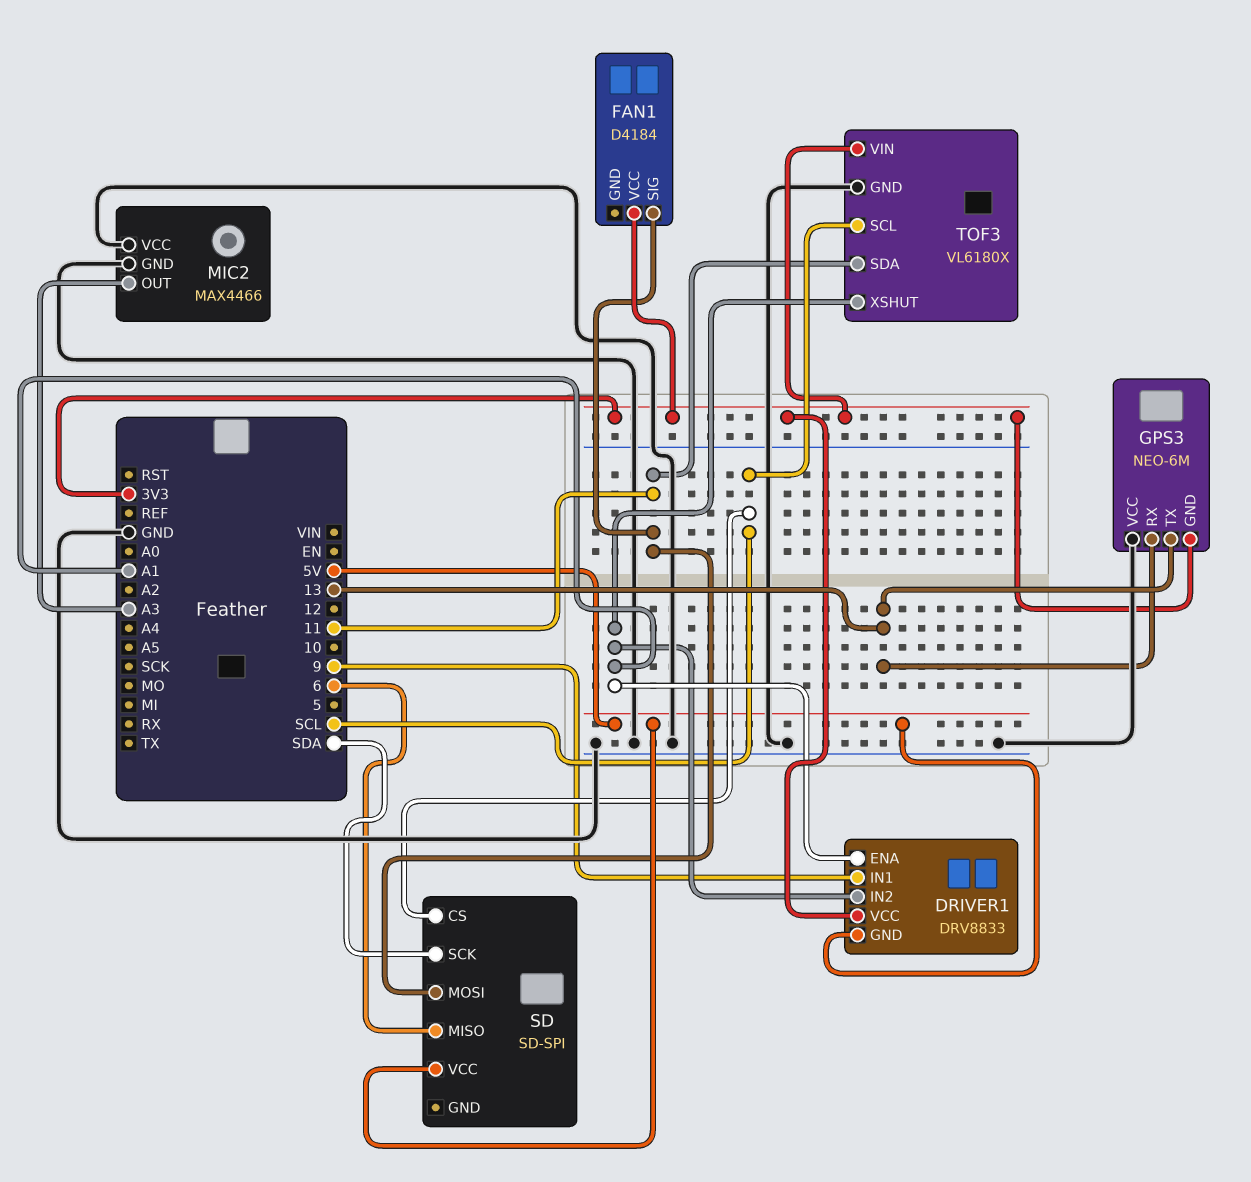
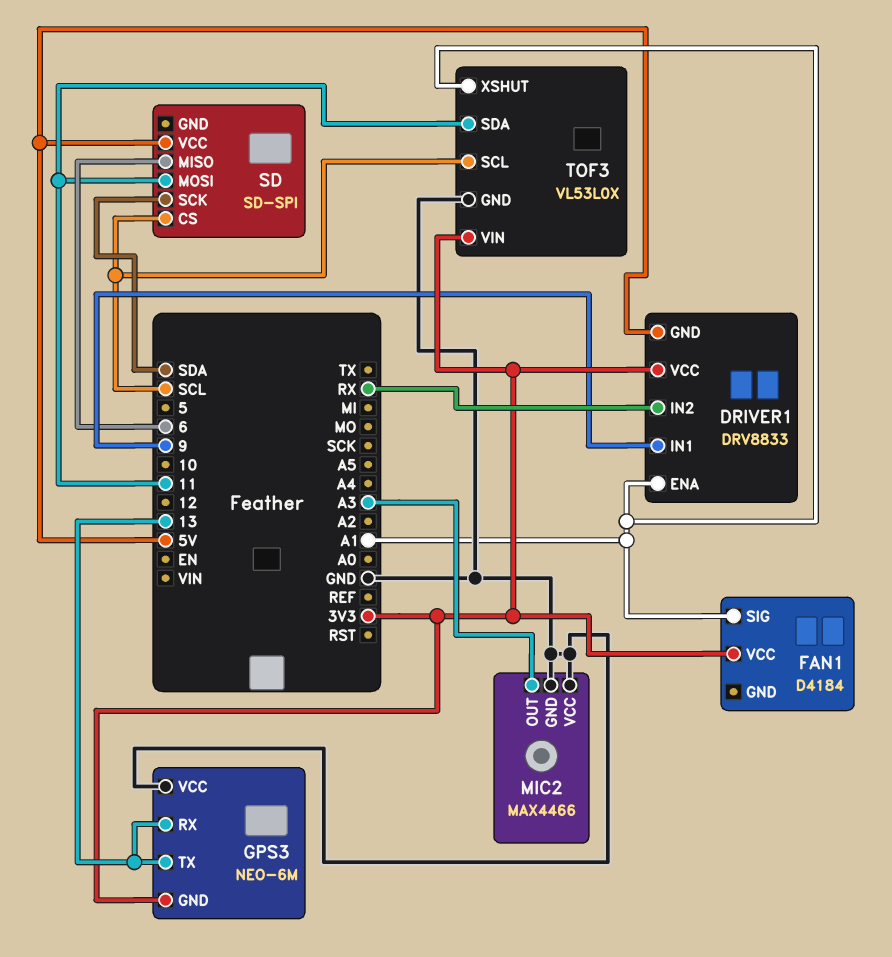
DRIVER1 pin IN2: A1 -> RX
FAN1 pin SIG: 11 -> A1
TOF3: VL6180X -> VL53L0X

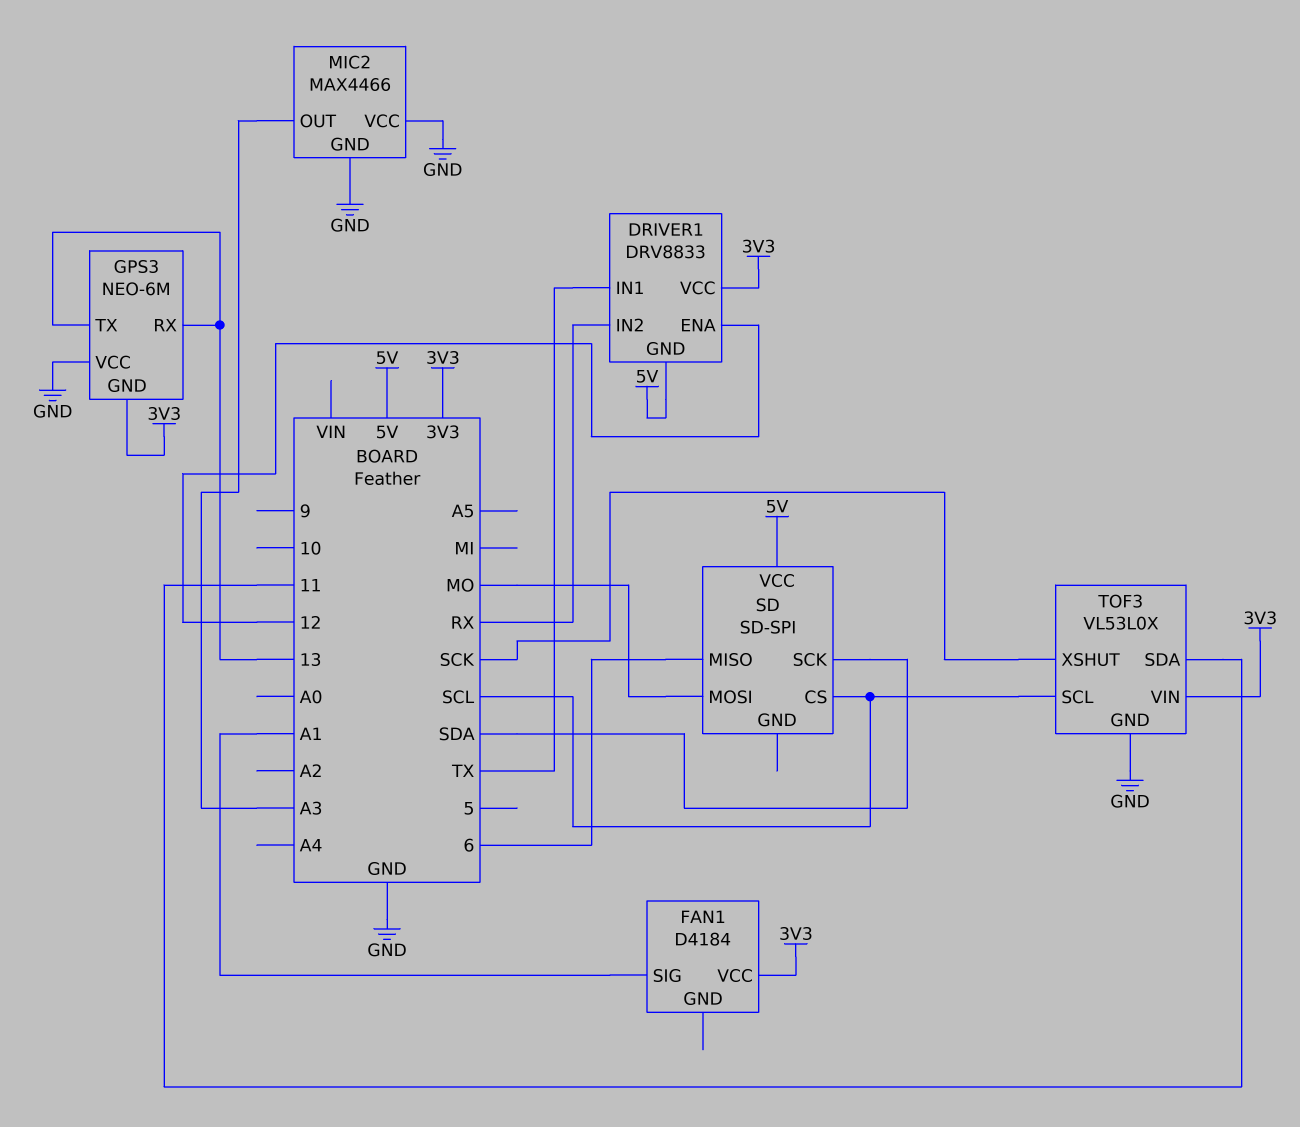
DRIVER1 pin ENA: A1 -> 12
DRIVER1 pin IN1: 9 -> TX
SD pin MOSI: 11 -> MO
TOF3 pin XSHUT: A1 -> SCK

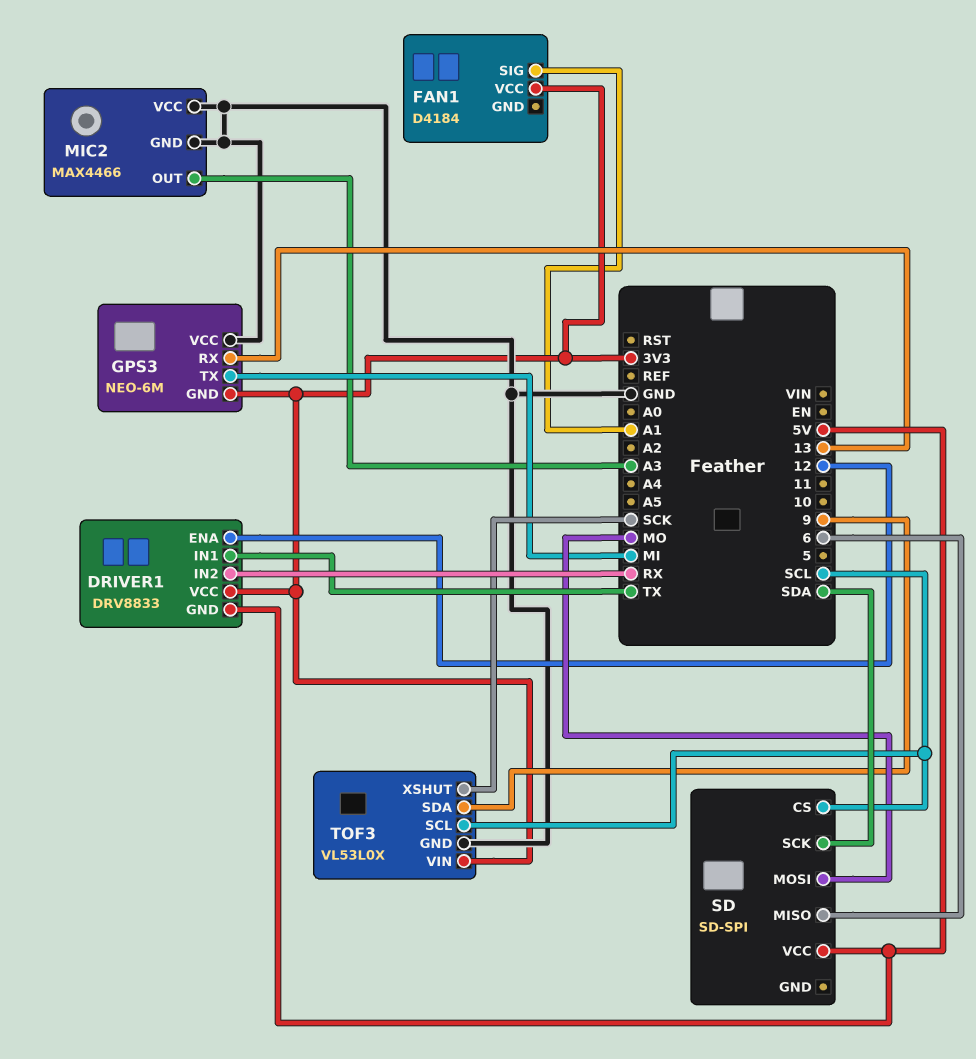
GPS3 pin TX: 13 -> MI
TOF3 pin SDA: 11 -> 9

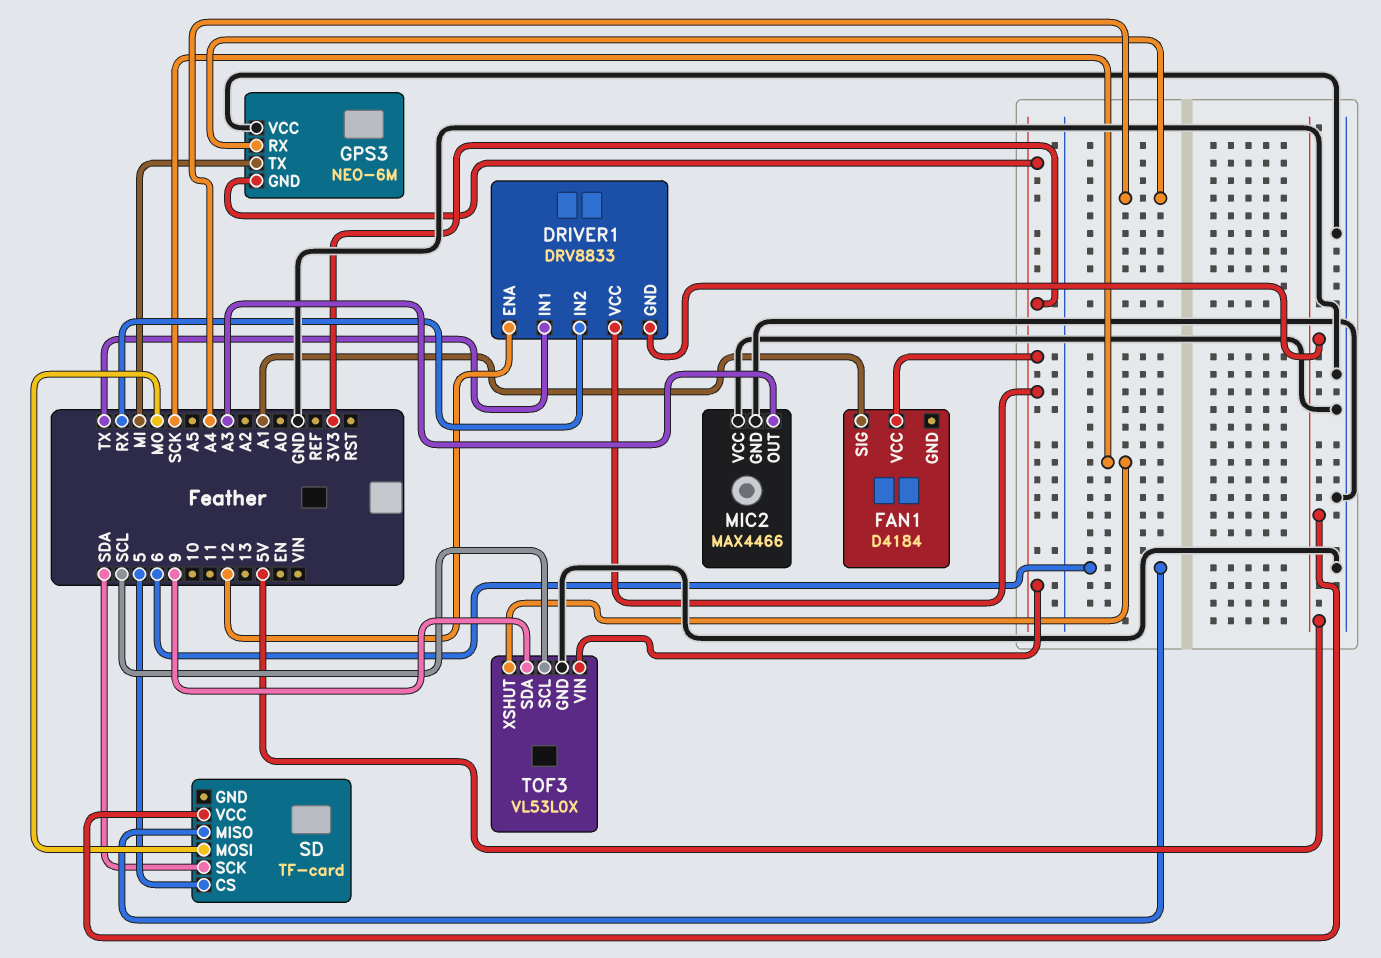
GPS3 pin RX: 13 -> A4
SD: SD-SPI -> TF-card
SD pin CS: SCL -> 5

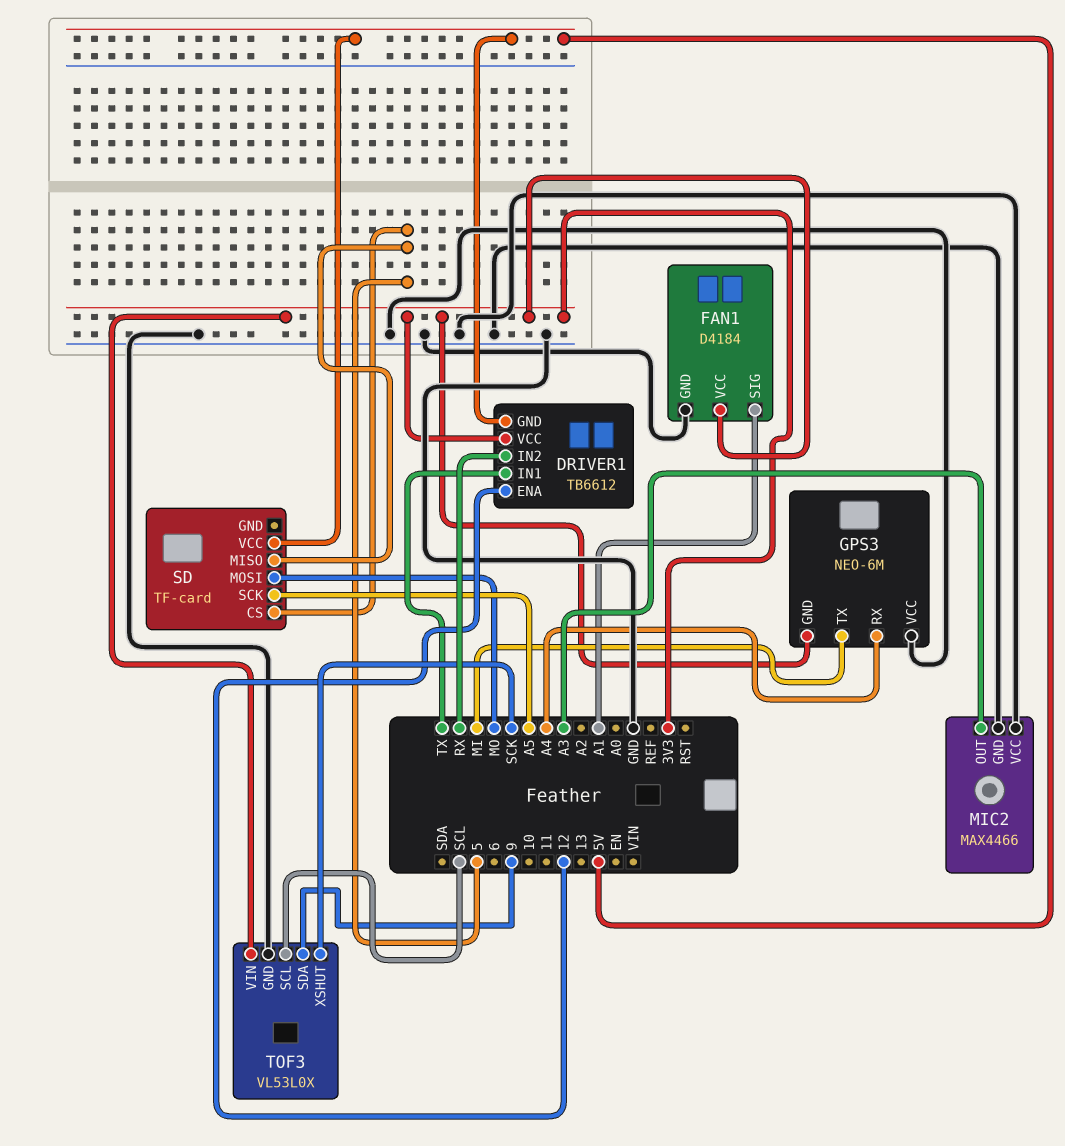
DRIVER1: DRV8833 -> TB6612
FAN1 pin GND: none -> GND
SD pin MISO: 6 -> 5
SD pin SCK: SDA -> A5

